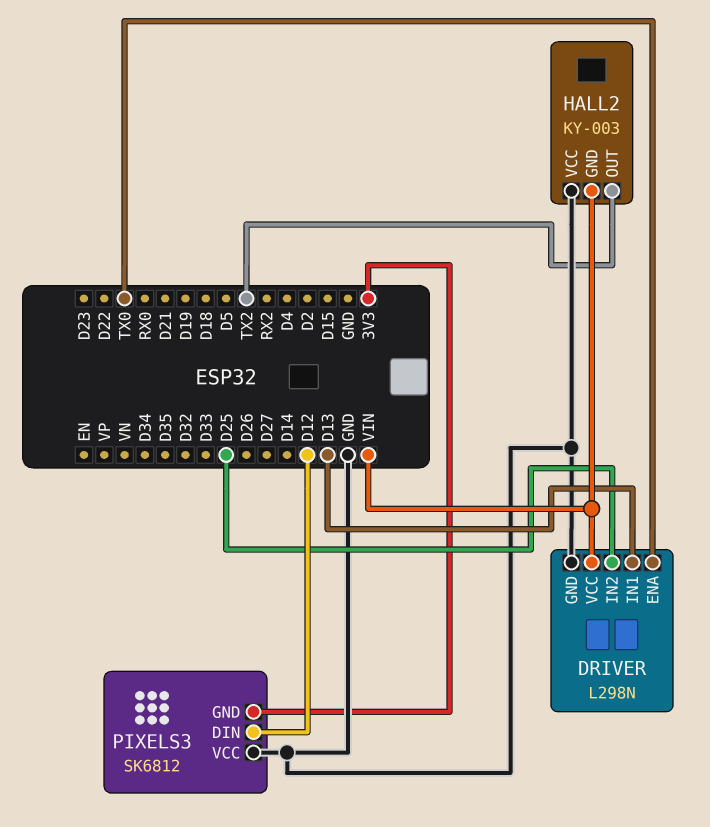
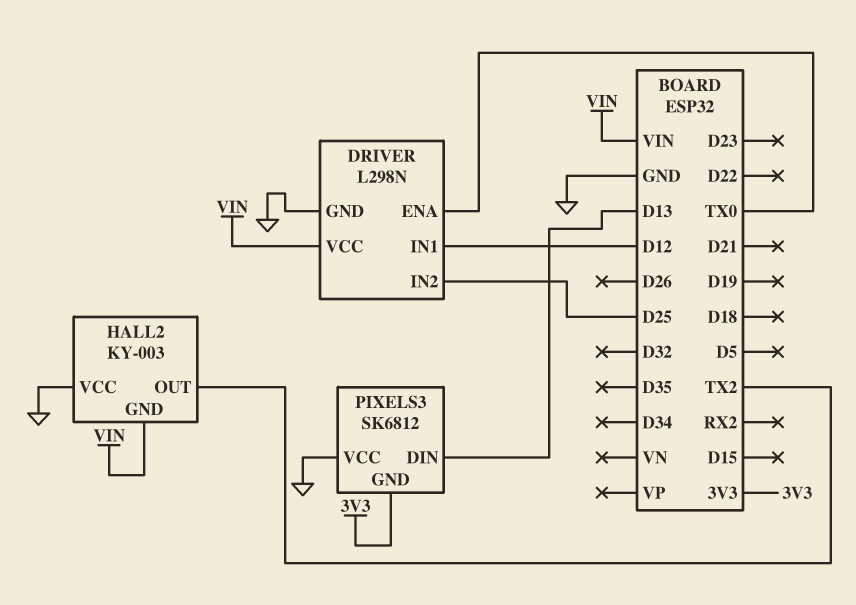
DRIVER pin IN1: D13 -> D12
PIXELS3 pin DIN: D12 -> D13

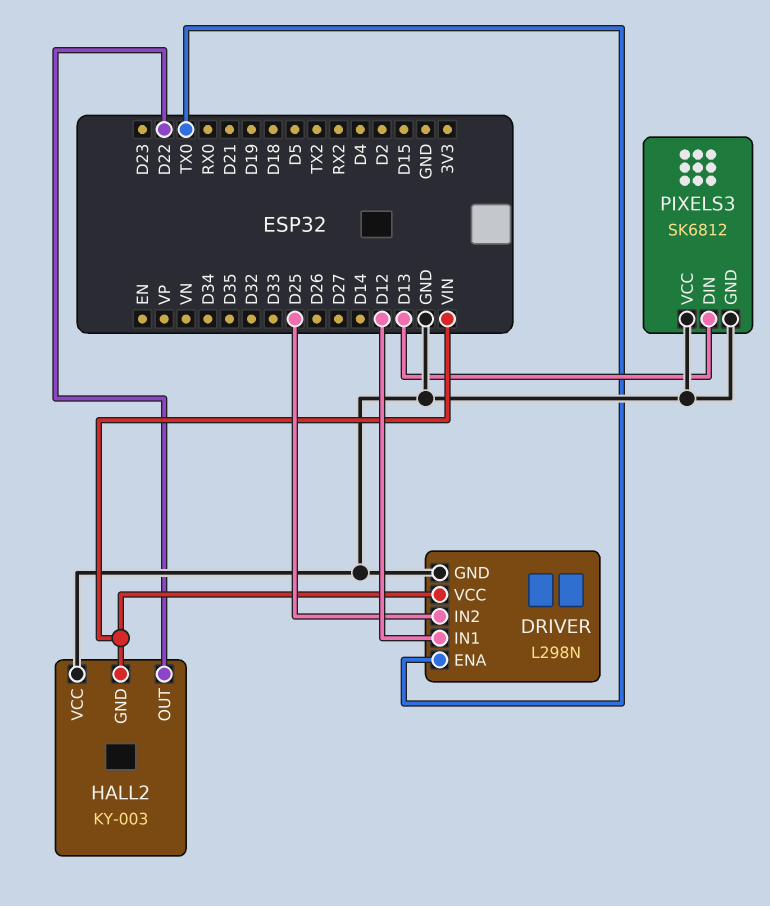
HALL2 pin OUT: TX2 -> D22
PIXELS3 pin GND: 3V3 -> GND

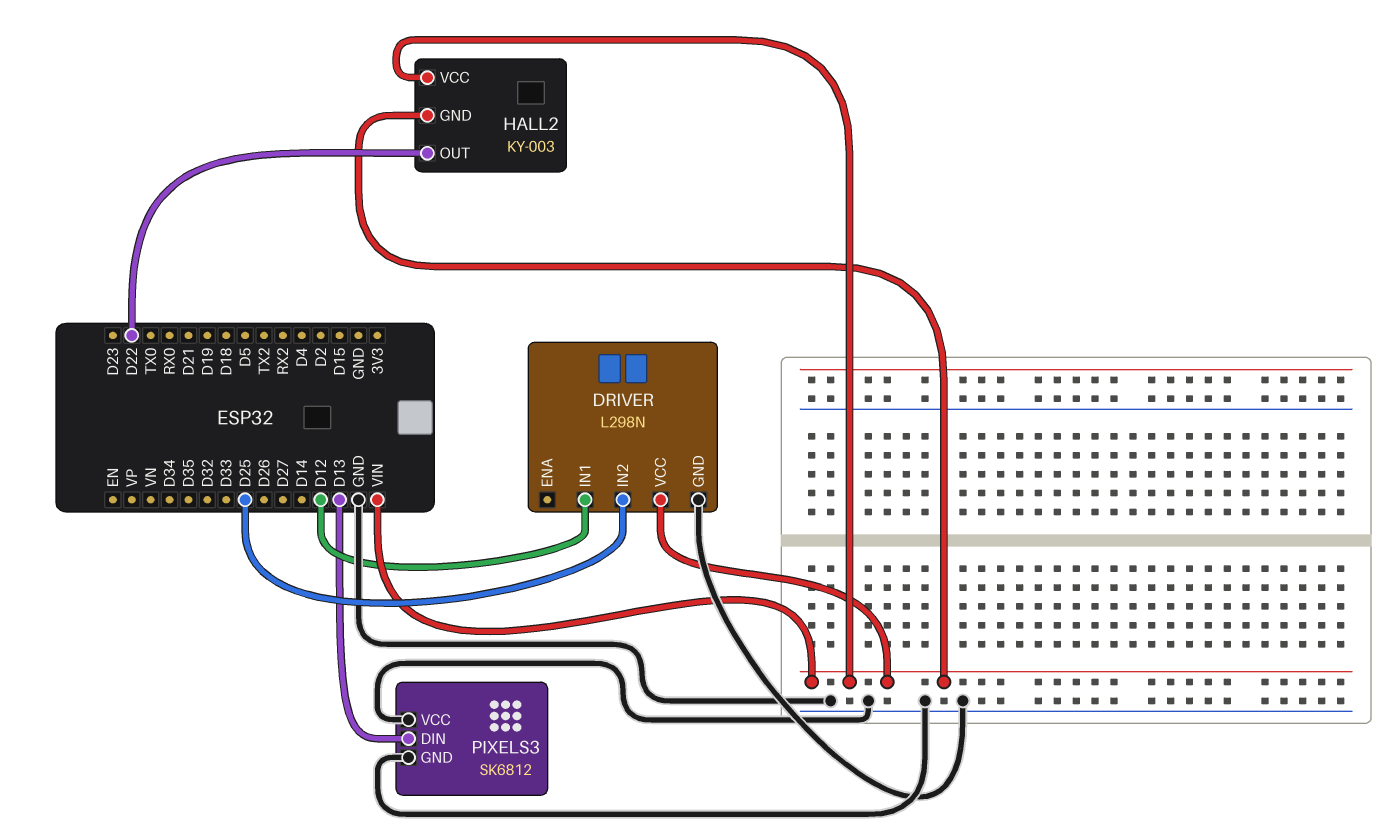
DRIVER pin ENA: TX0 -> none
HALL2 pin VCC: GND -> VIN

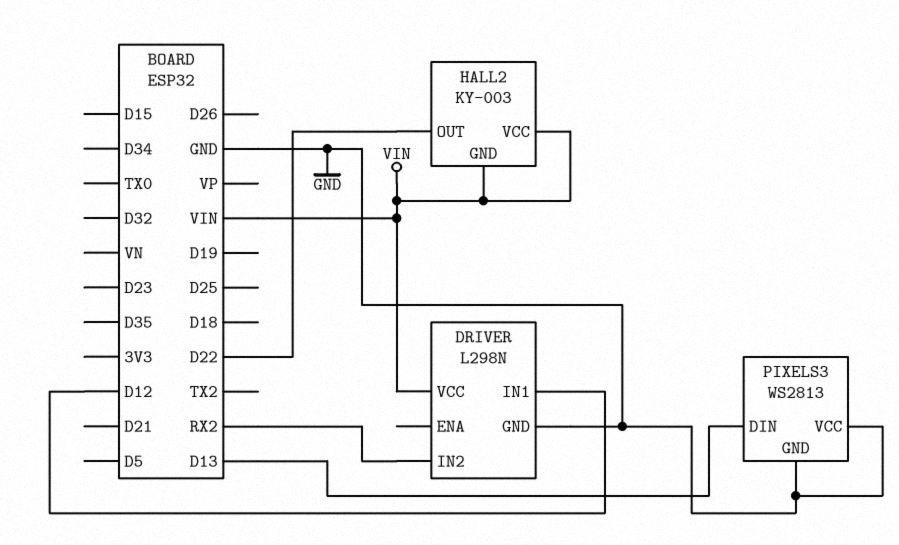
DRIVER pin IN2: D25 -> RX2
PIXELS3: SK6812 -> WS2813

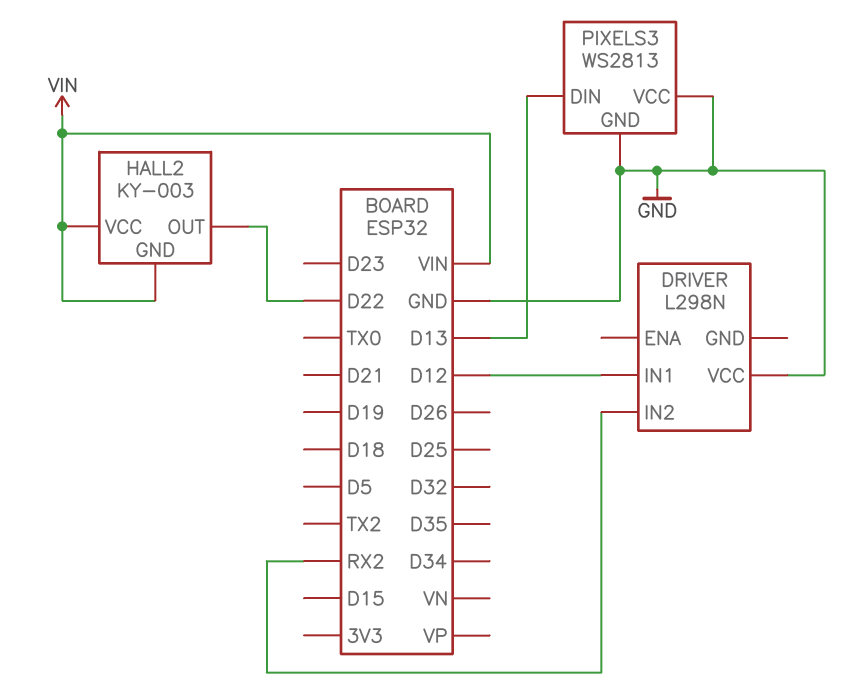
DRIVER pin GND: GND -> none
DRIVER pin VCC: VIN -> GND

